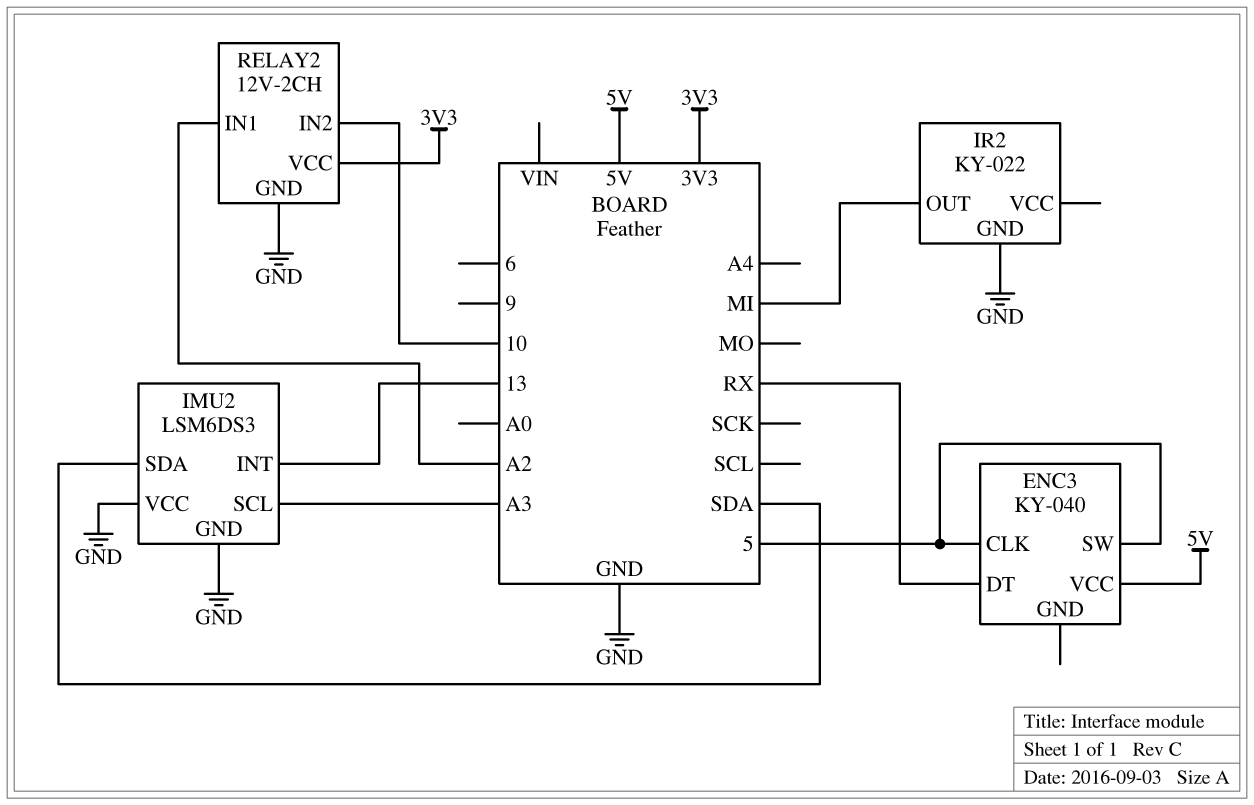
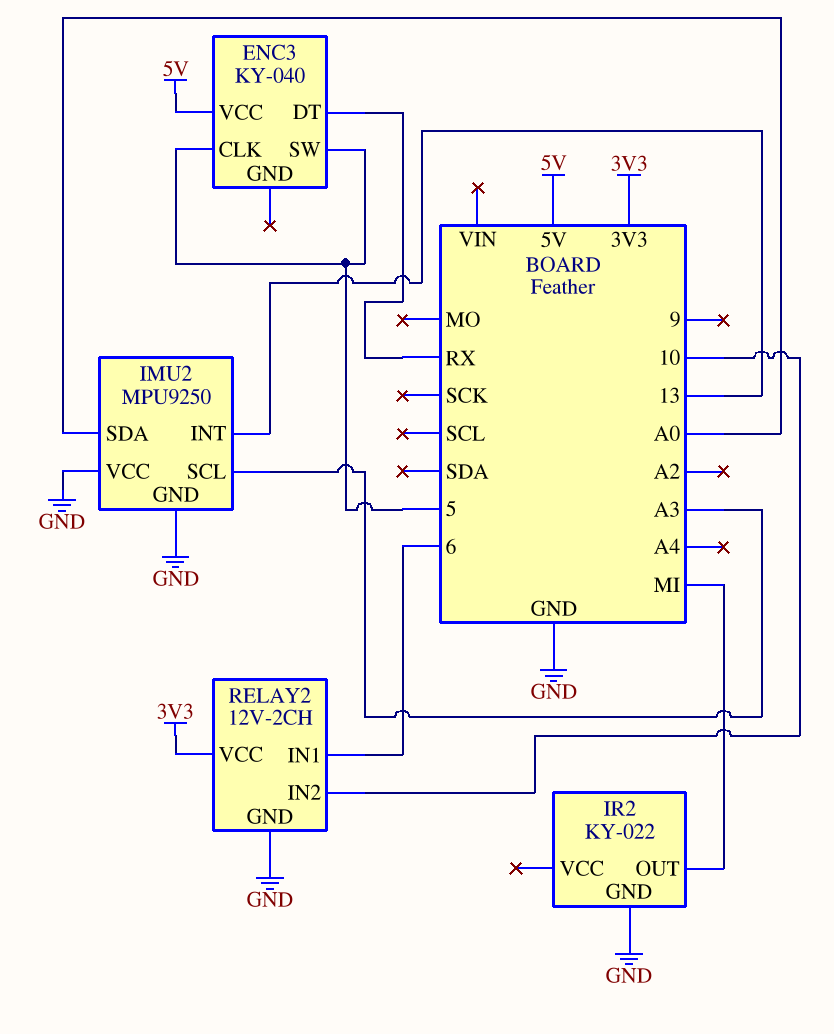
IMU2: LSM6DS3 -> MPU9250
IMU2 pin SDA: SDA -> A0
RELAY2 pin IN1: A2 -> 6

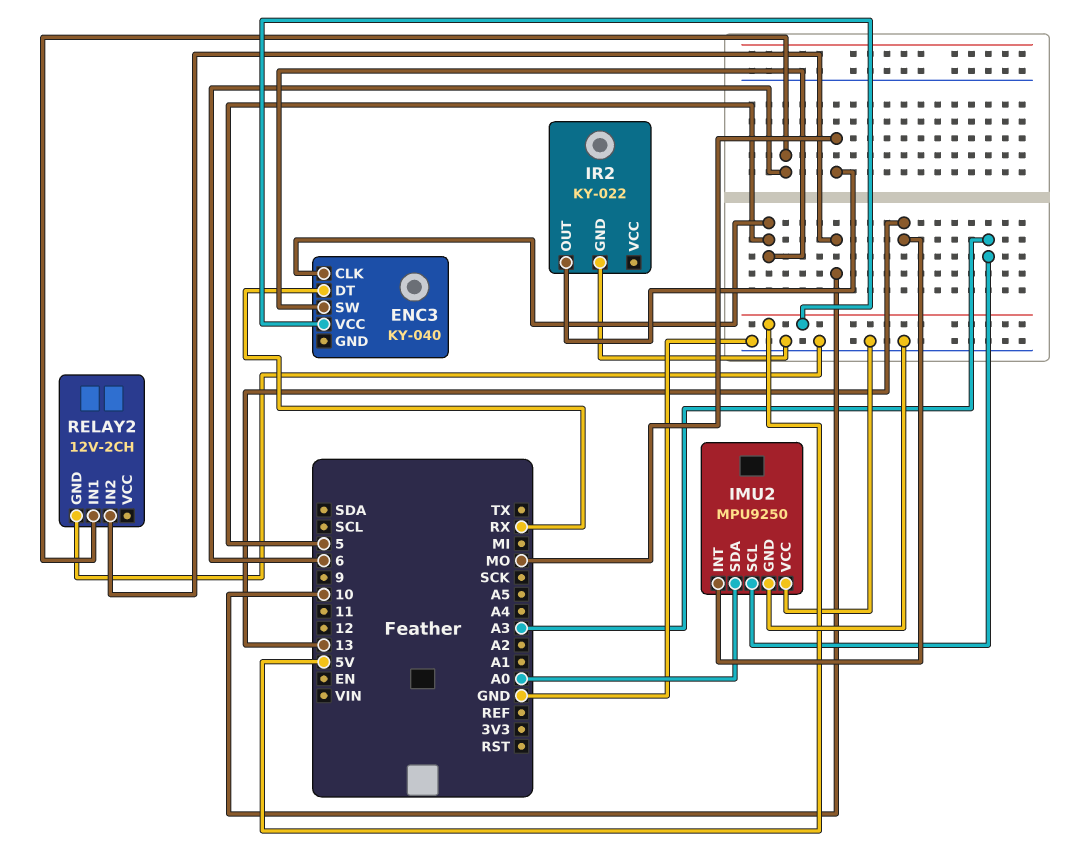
IR2 pin OUT: MI -> MO
RELAY2 pin VCC: 3V3 -> none

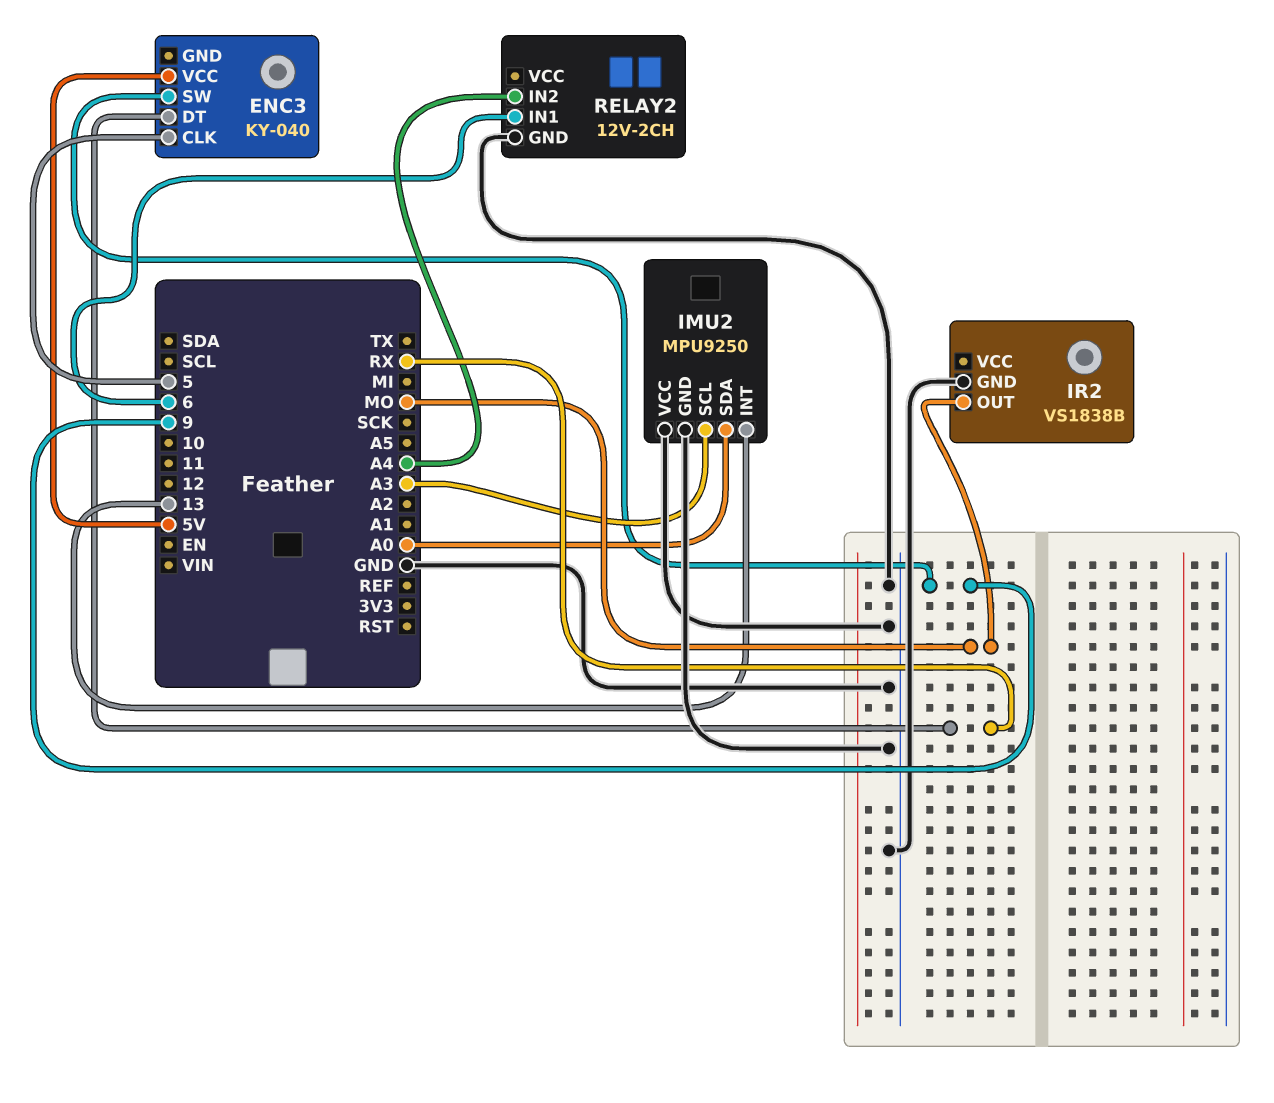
ENC3 pin SW: 5 -> 9
IR2: KY-022 -> VS1838B
RELAY2 pin IN2: 10 -> A4

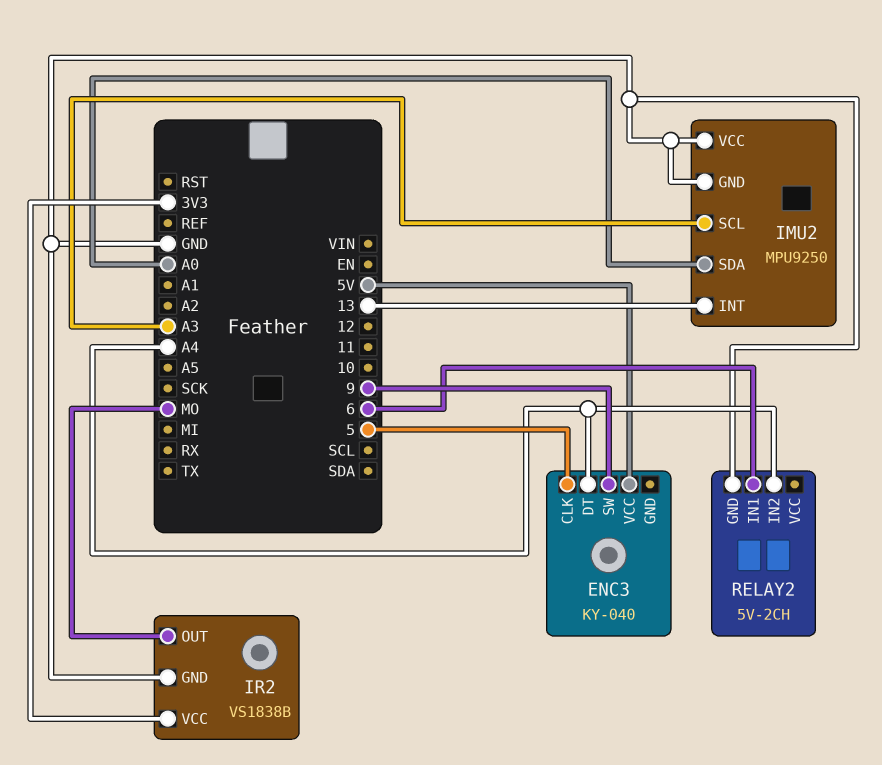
ENC3 pin DT: RX -> A4
IR2 pin VCC: none -> 3V3
RELAY2: 12V-2CH -> 5V-2CH

